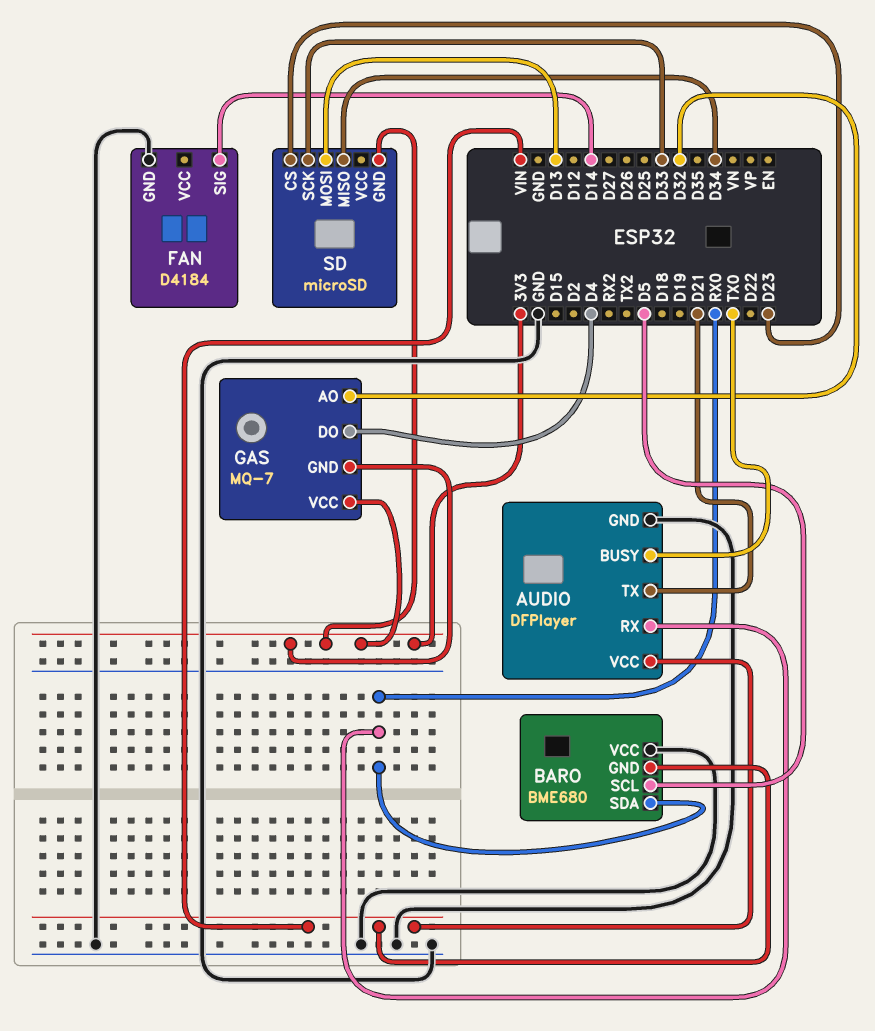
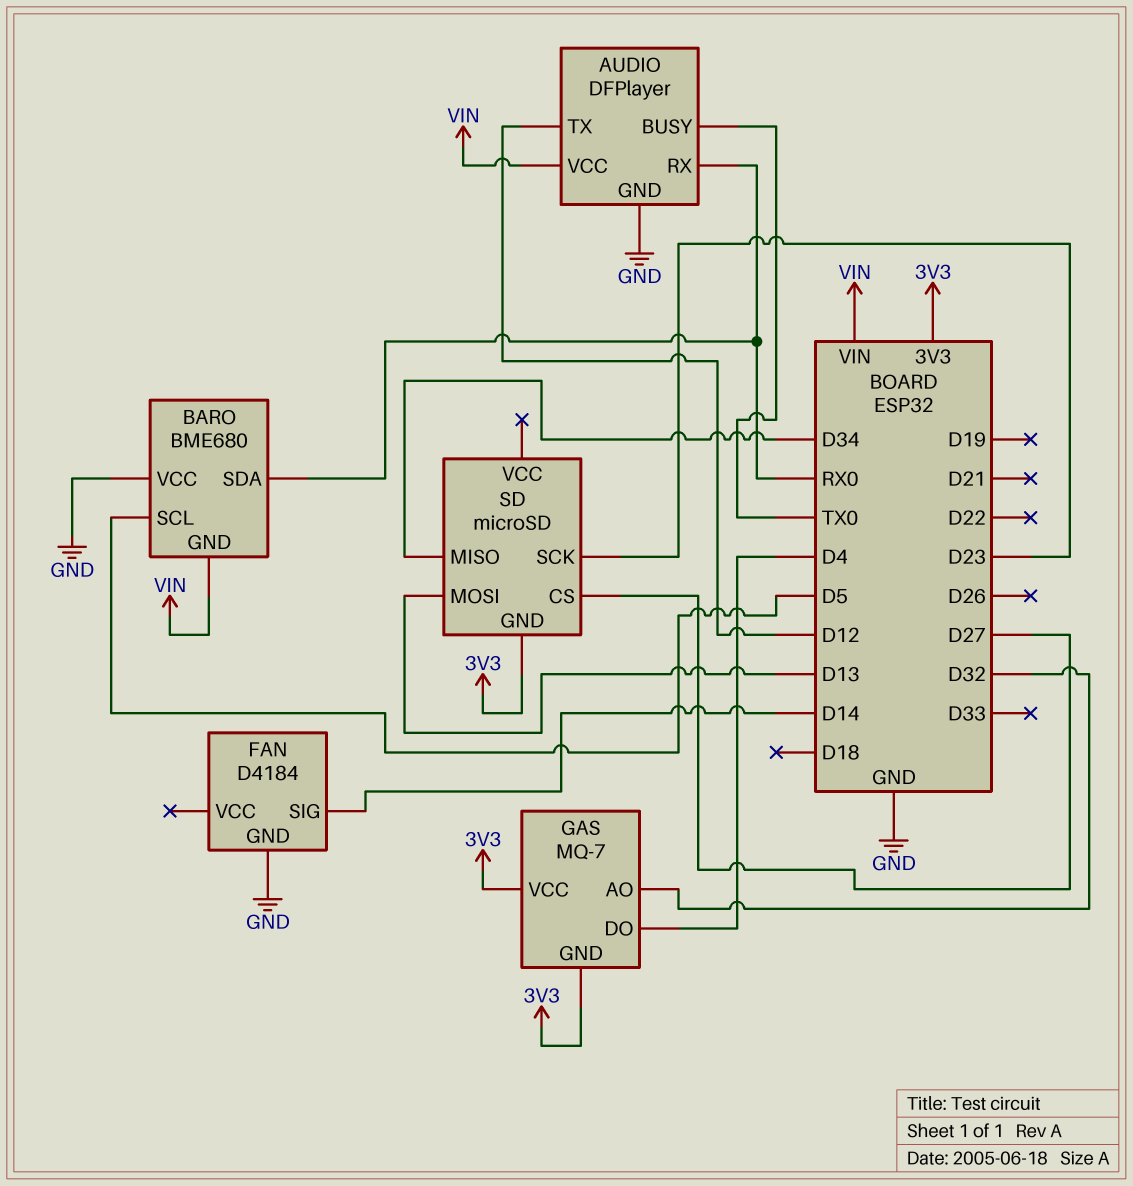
AUDIO pin TX: D21 -> D12
SD pin CS: D23 -> D27
SD pin SCK: D33 -> D23

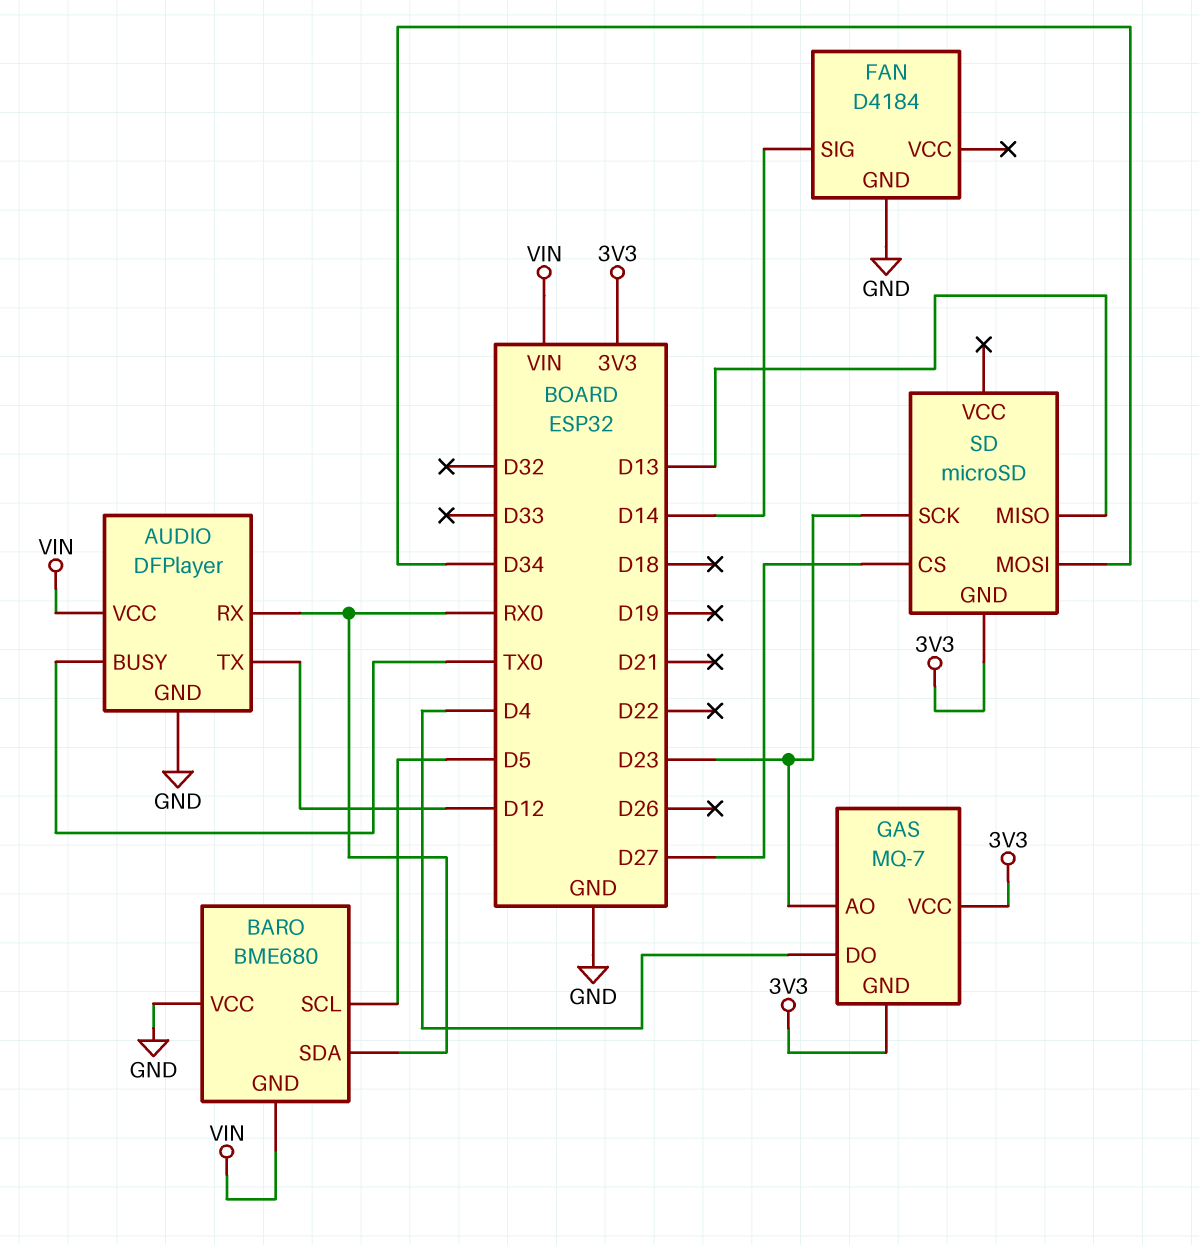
GAS pin AO: D32 -> D23
SD pin MISO: D34 -> D13
SD pin MOSI: D13 -> D34

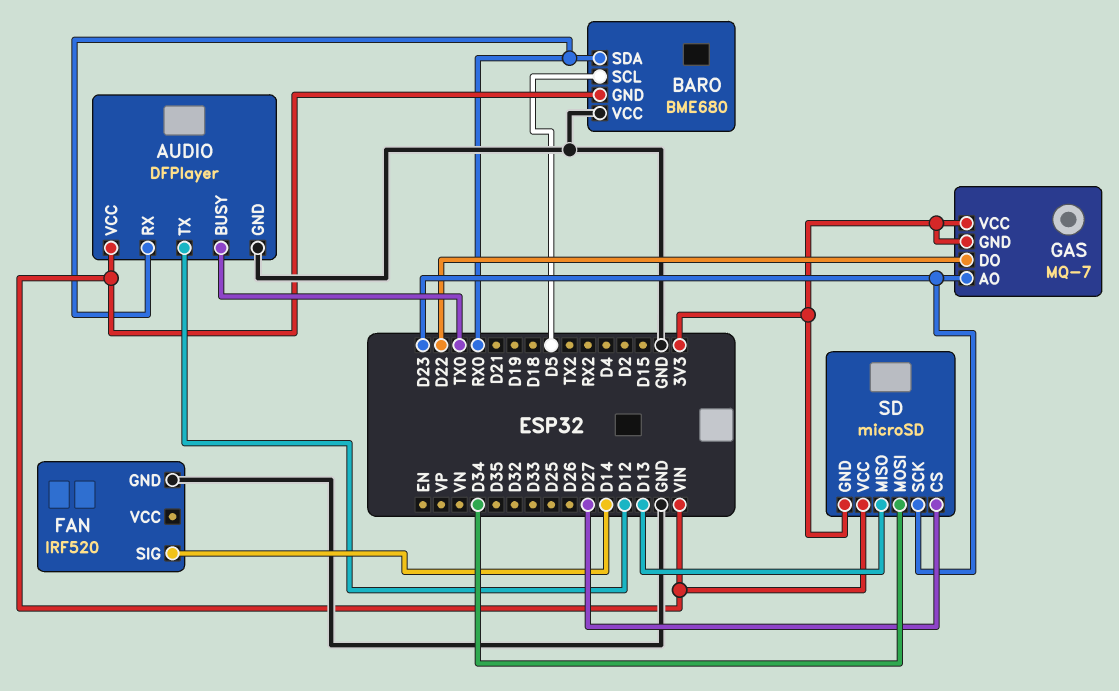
FAN: D4184 -> IRF520
GAS pin DO: D4 -> D22
SD pin VCC: none -> VIN

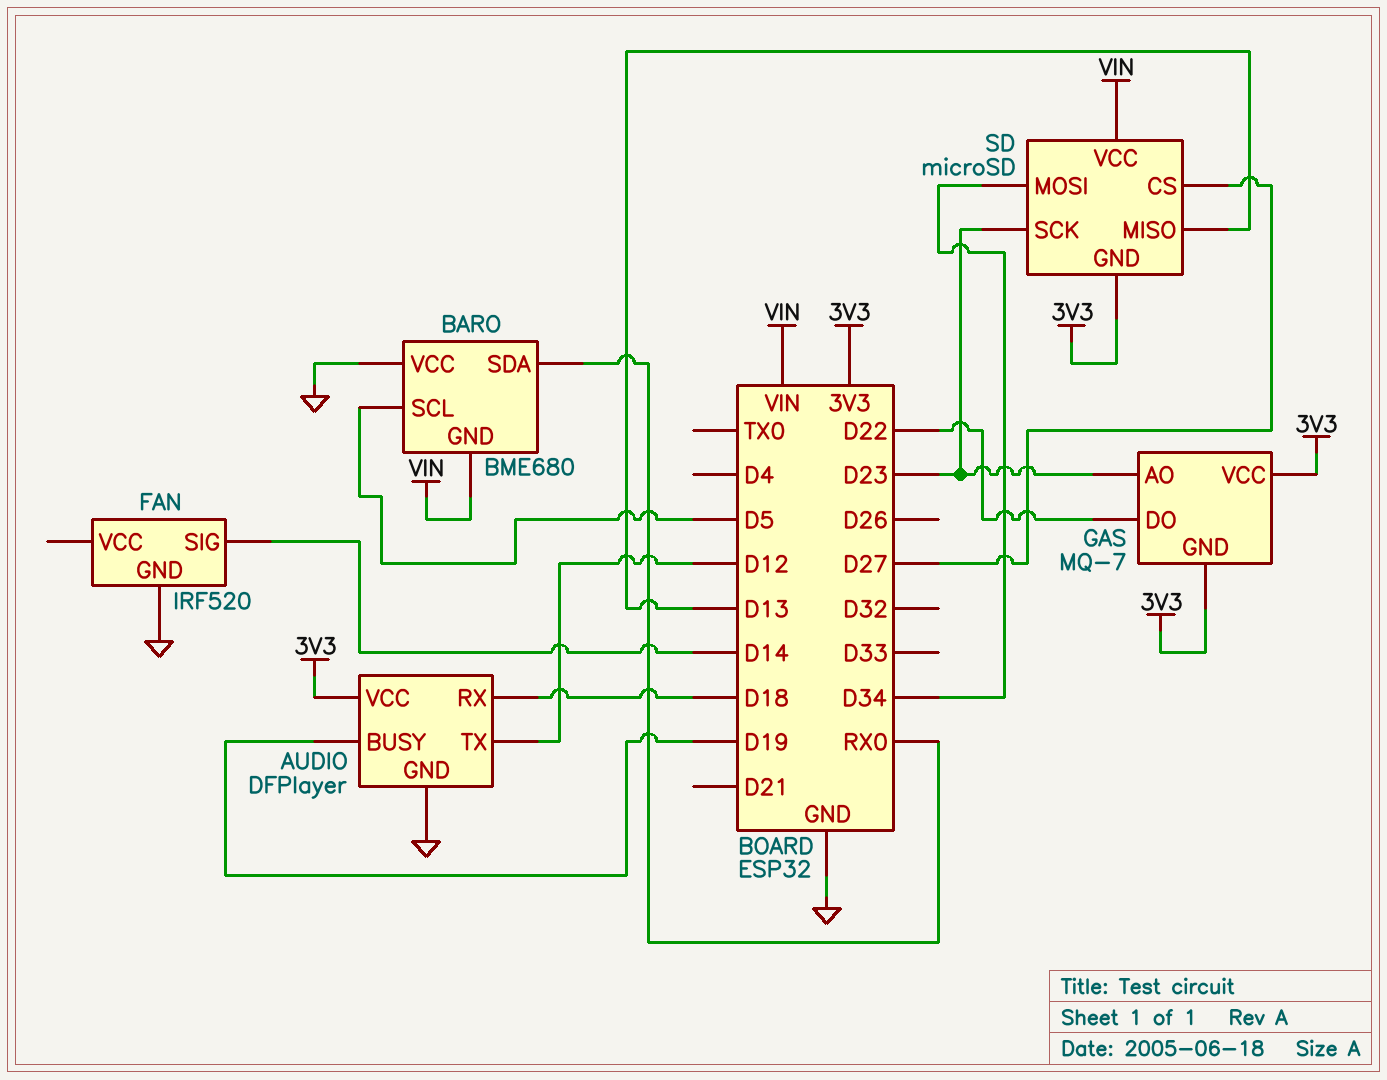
AUDIO pin BUSY: TX0 -> D19
AUDIO pin RX: RX0 -> D18
AUDIO pin VCC: VIN -> 3V3

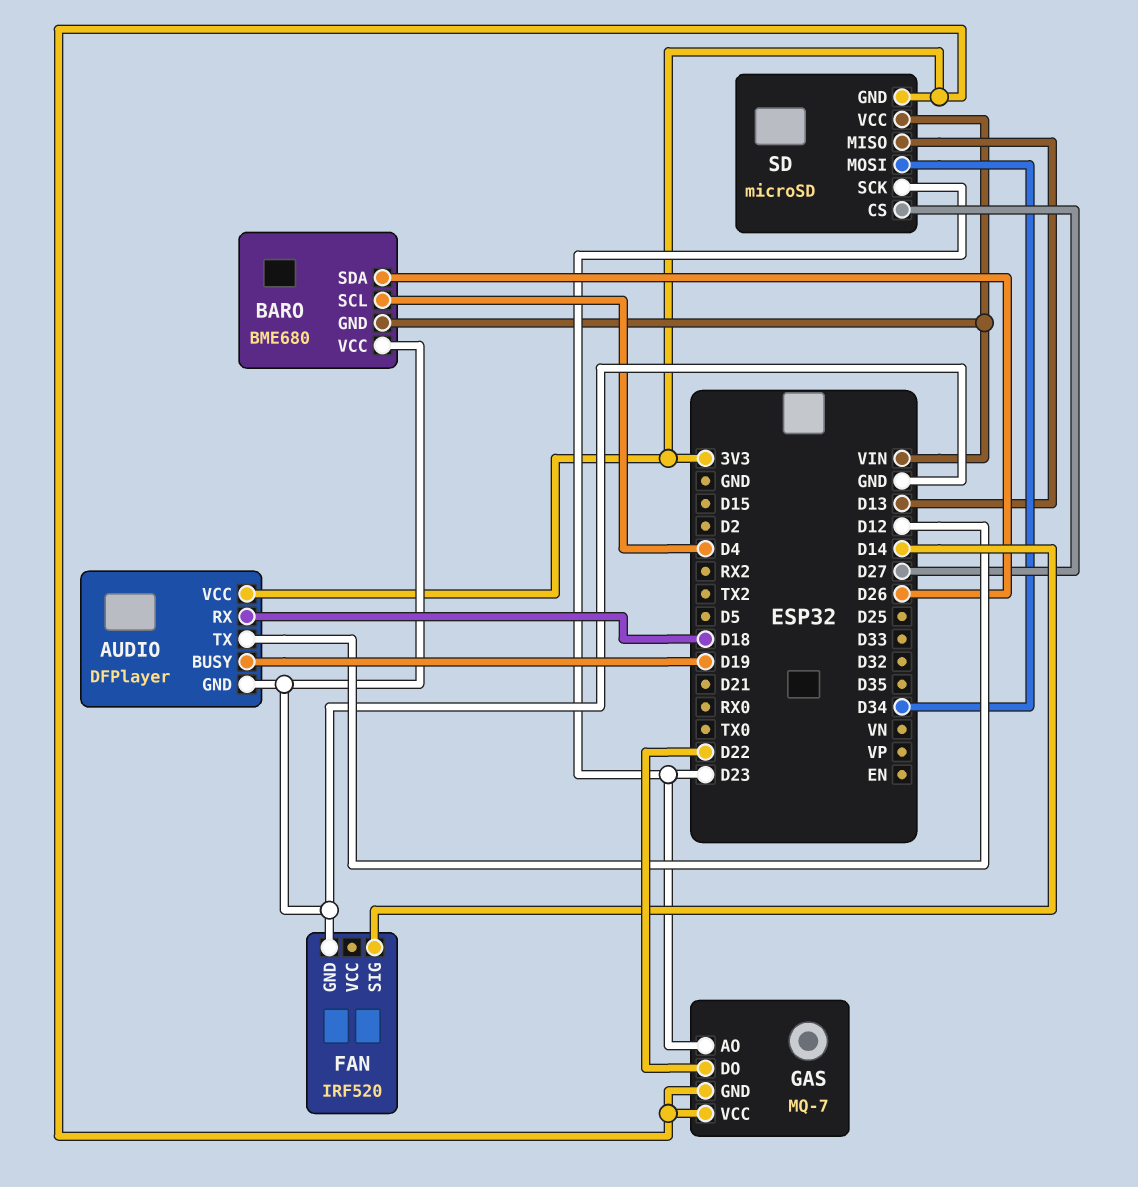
BARO pin SCL: D5 -> D4
BARO pin SDA: RX0 -> D26

